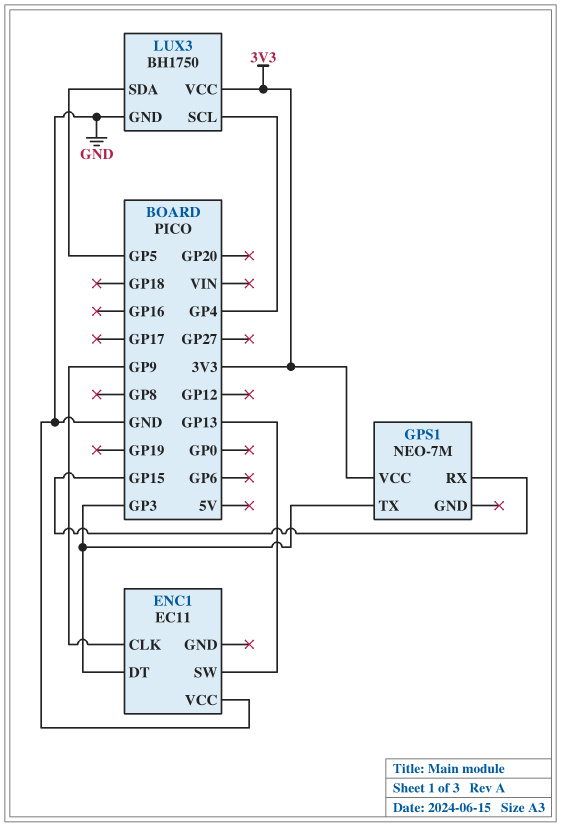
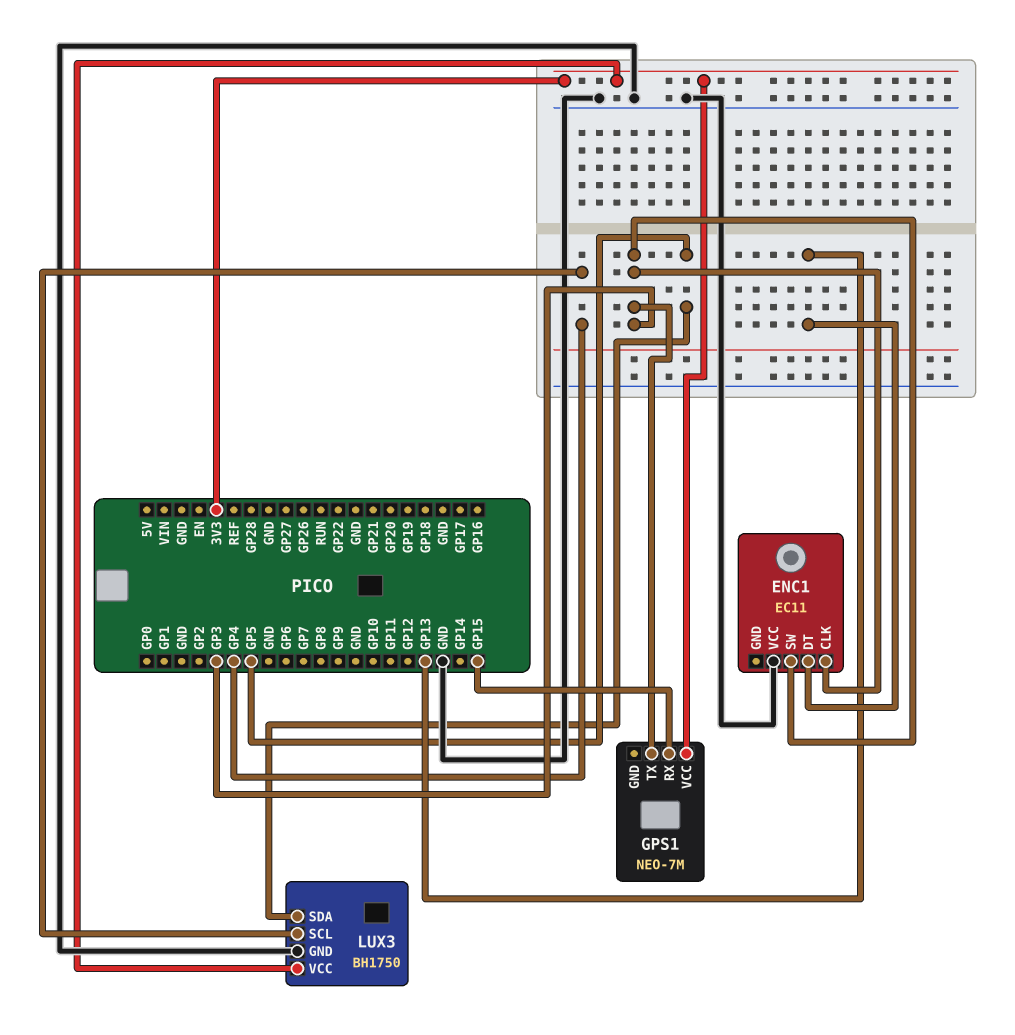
ENC1 pin CLK: GP9 -> GP3
ENC1 pin DT: GP3 -> GP13
ENC1 pin SW: GP13 -> GP3

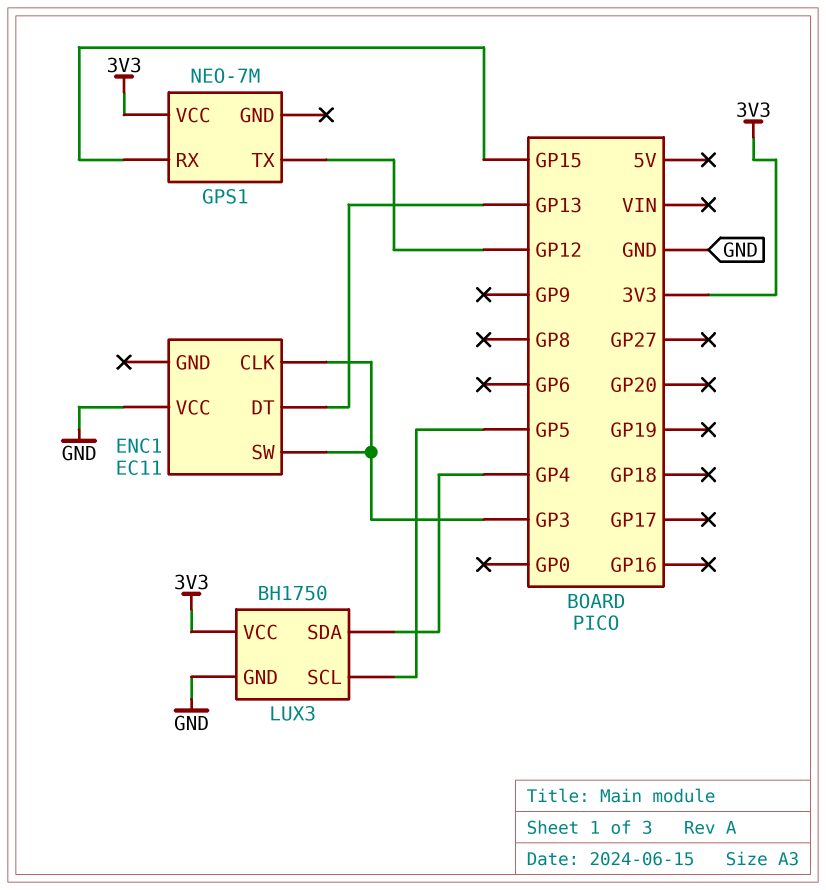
GPS1 pin TX: GP3 -> GP12
LUX3 pin SCL: GP4 -> GP5
LUX3 pin SDA: GP5 -> GP4

